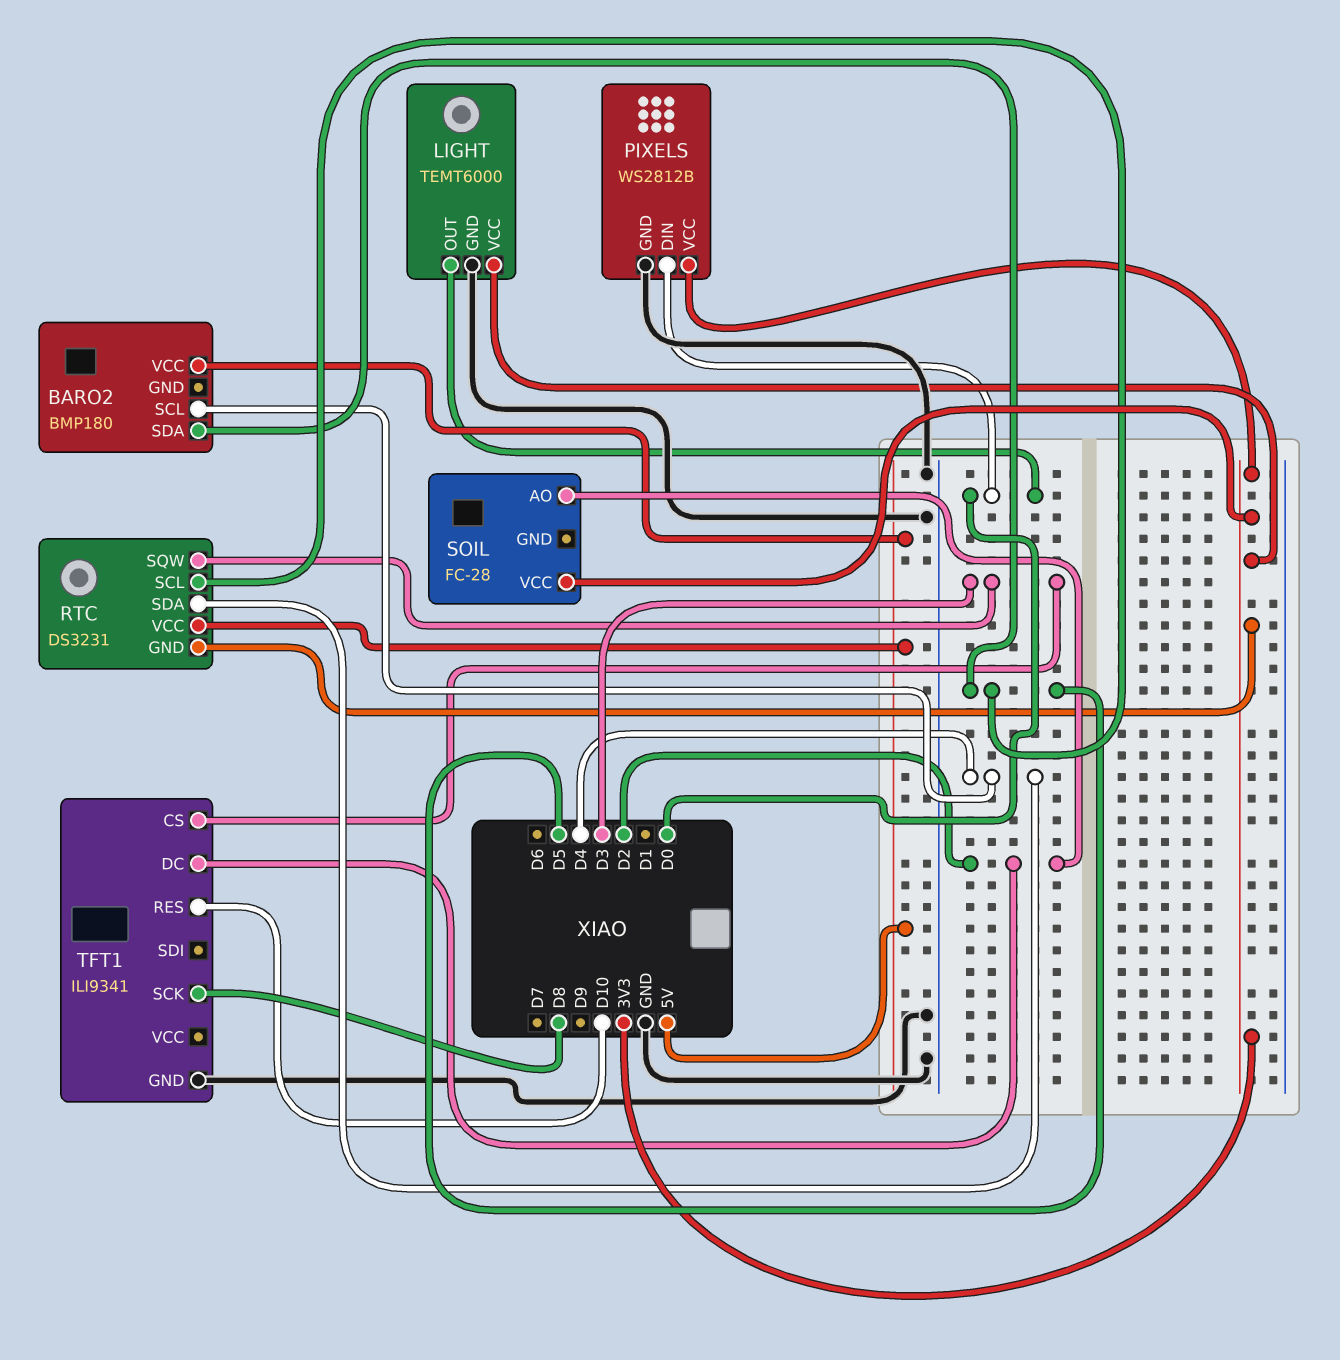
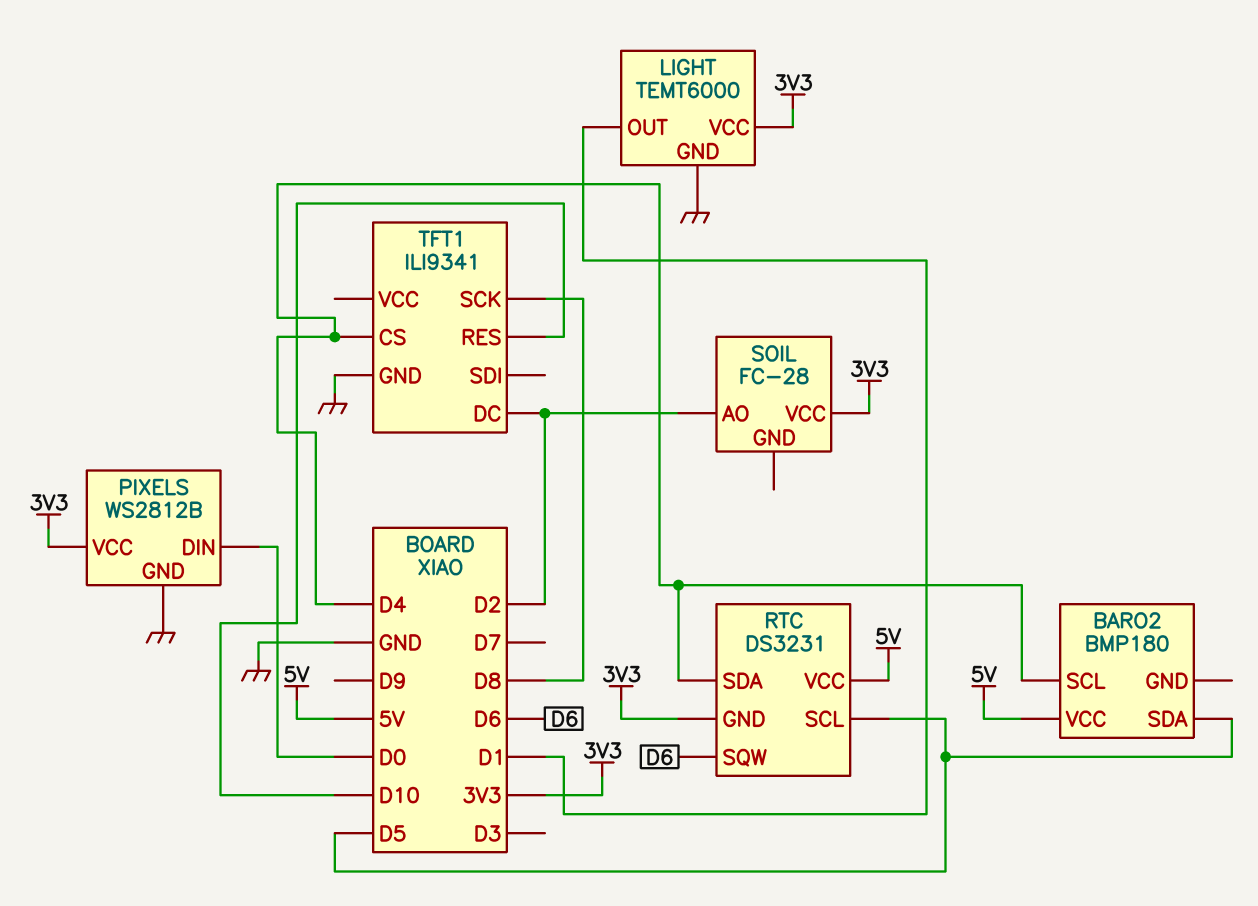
LIGHT pin OUT: D0 -> D1
RTC pin SQW: D3 -> D6
TFT1 pin CS: D3 -> D4

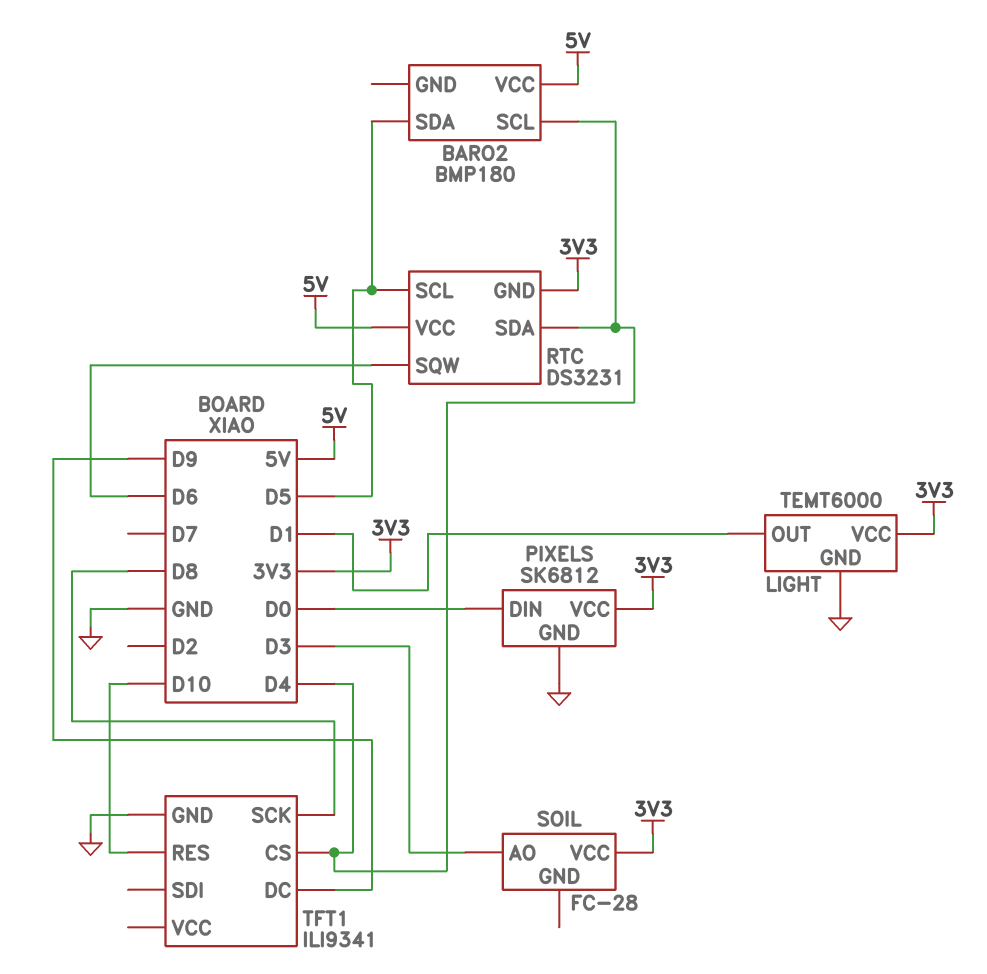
PIXELS: WS2812B -> SK6812
SOIL pin AO: D2 -> D3
TFT1 pin DC: D2 -> D9

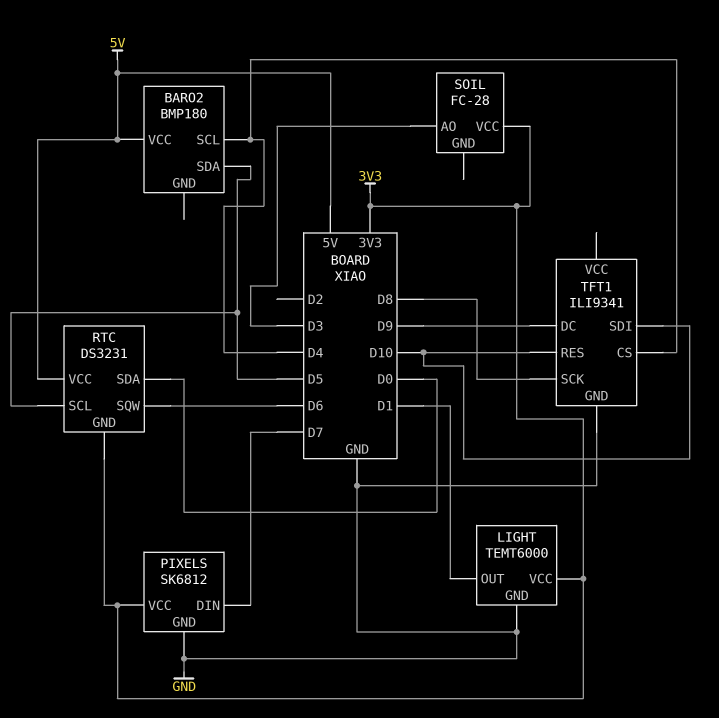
PIXELS pin DIN: D0 -> D7
RTC pin SDA: D4 -> D0
TFT1 pin SDI: none -> D10

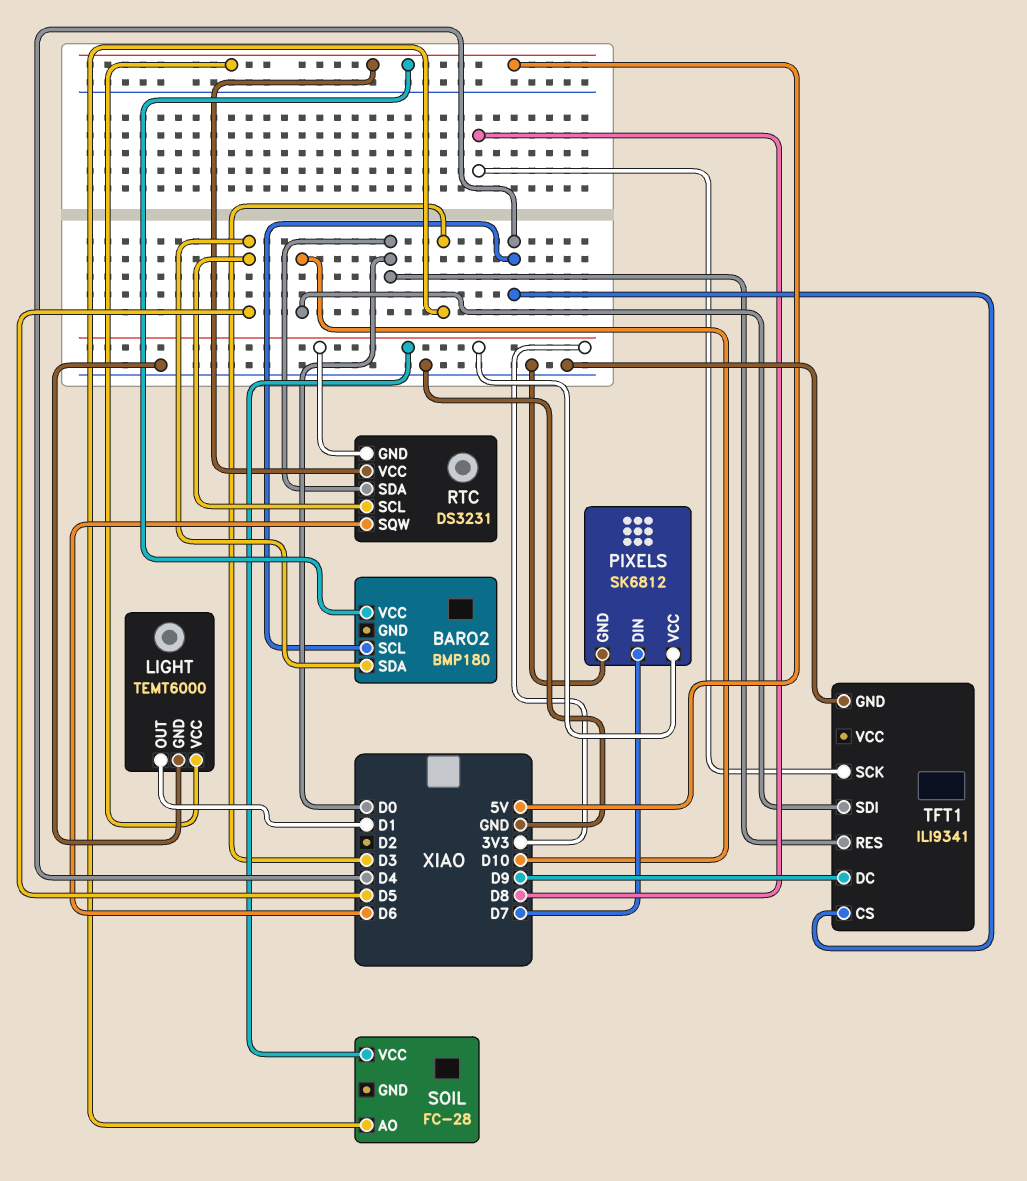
LIGHT pin VCC: 3V3 -> 5V
TFT1 pin RES: D10 -> D0

